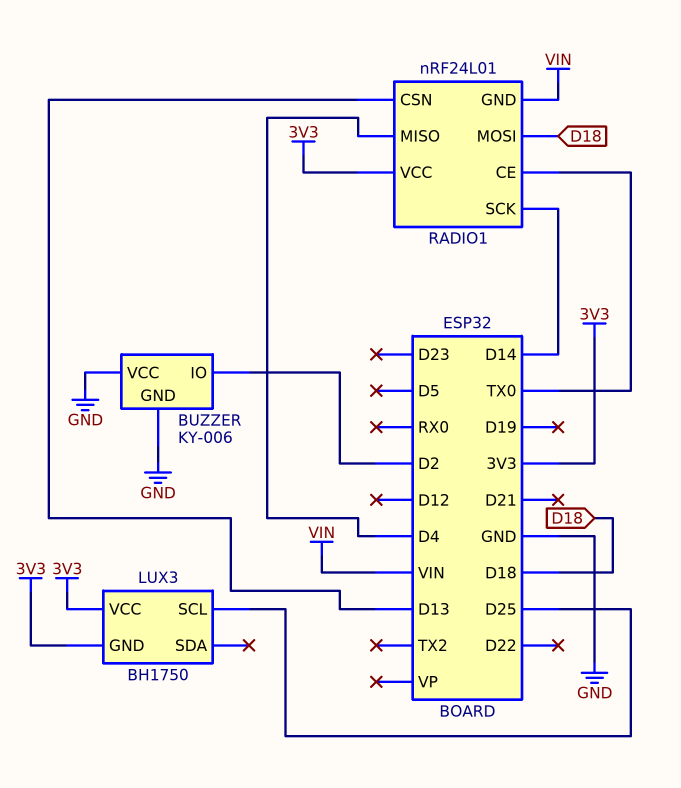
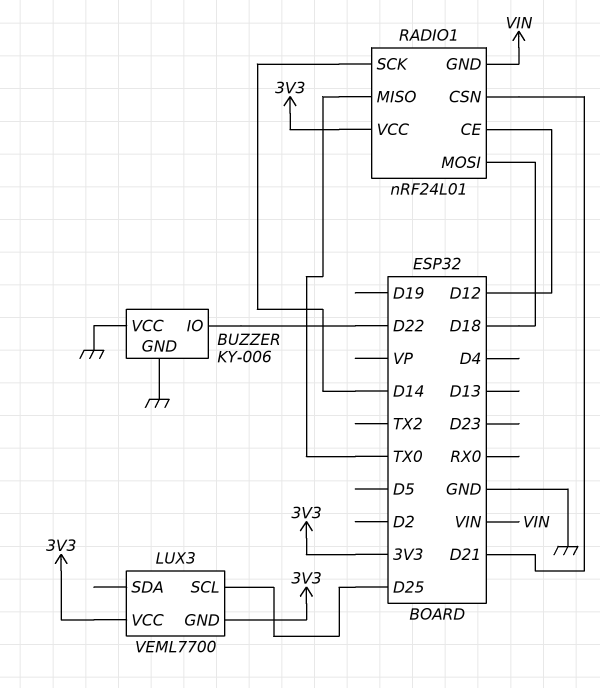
BUZZER pin IO: D2 -> D22
LUX3: BH1750 -> VEML7700
RADIO1 pin CE: TX0 -> D12
RADIO1 pin CSN: D13 -> D21
RADIO1 pin MISO: D4 -> TX0

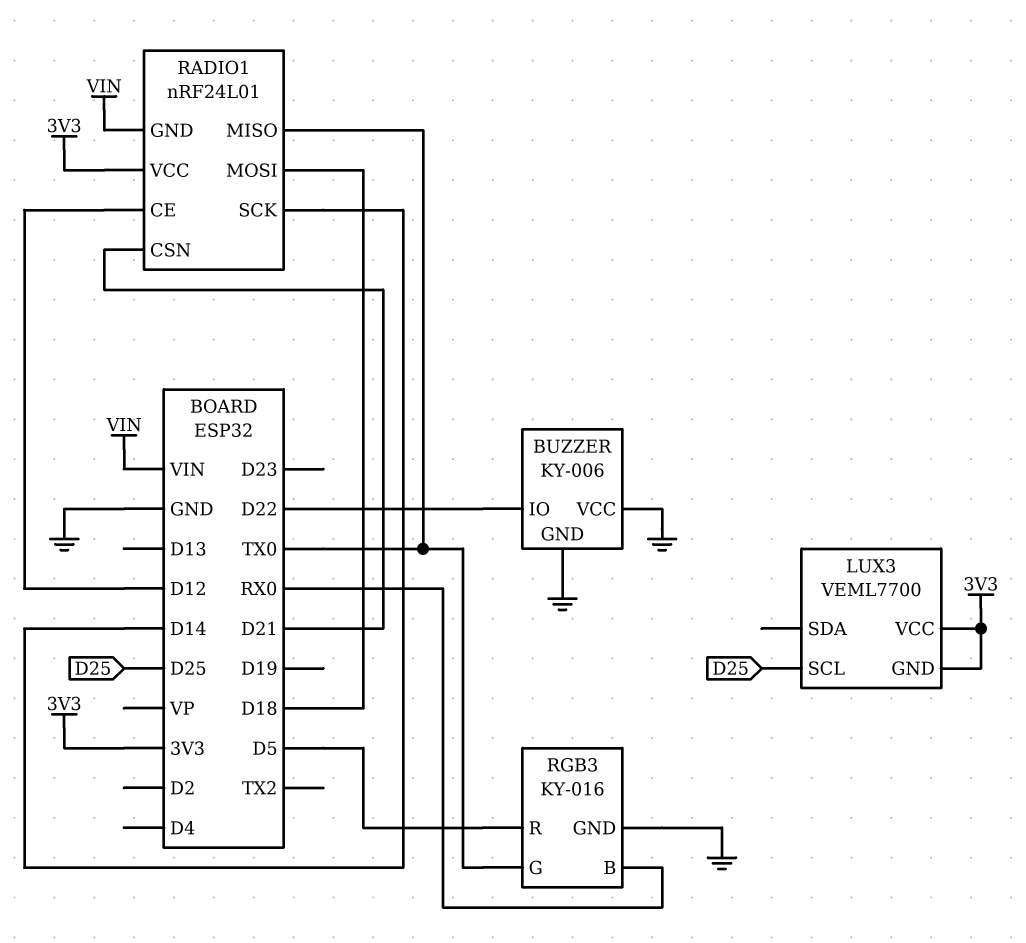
RGB3: none -> KY-016
RGB3 pin B: none -> RX0
RGB3 pin G: none -> TX0
RGB3 pin GND: none -> GND
RGB3 pin R: none -> D5

